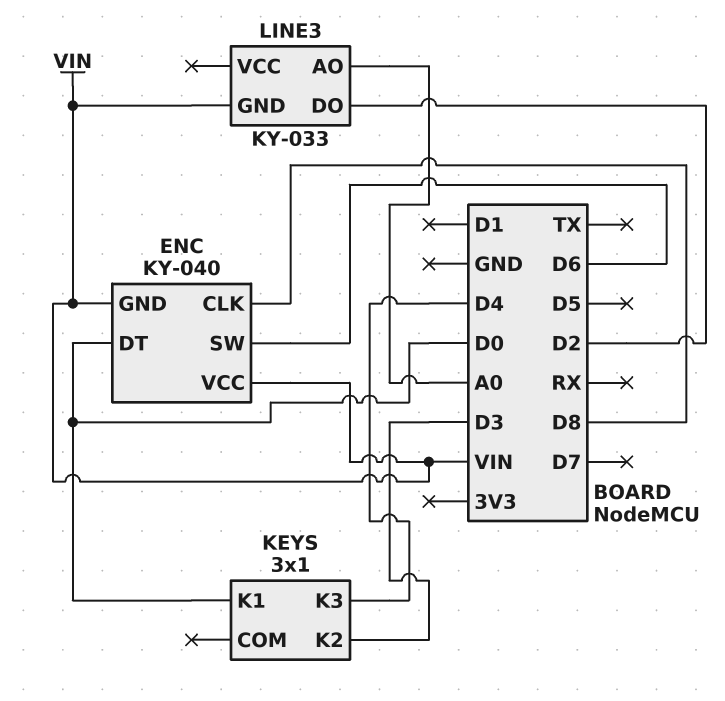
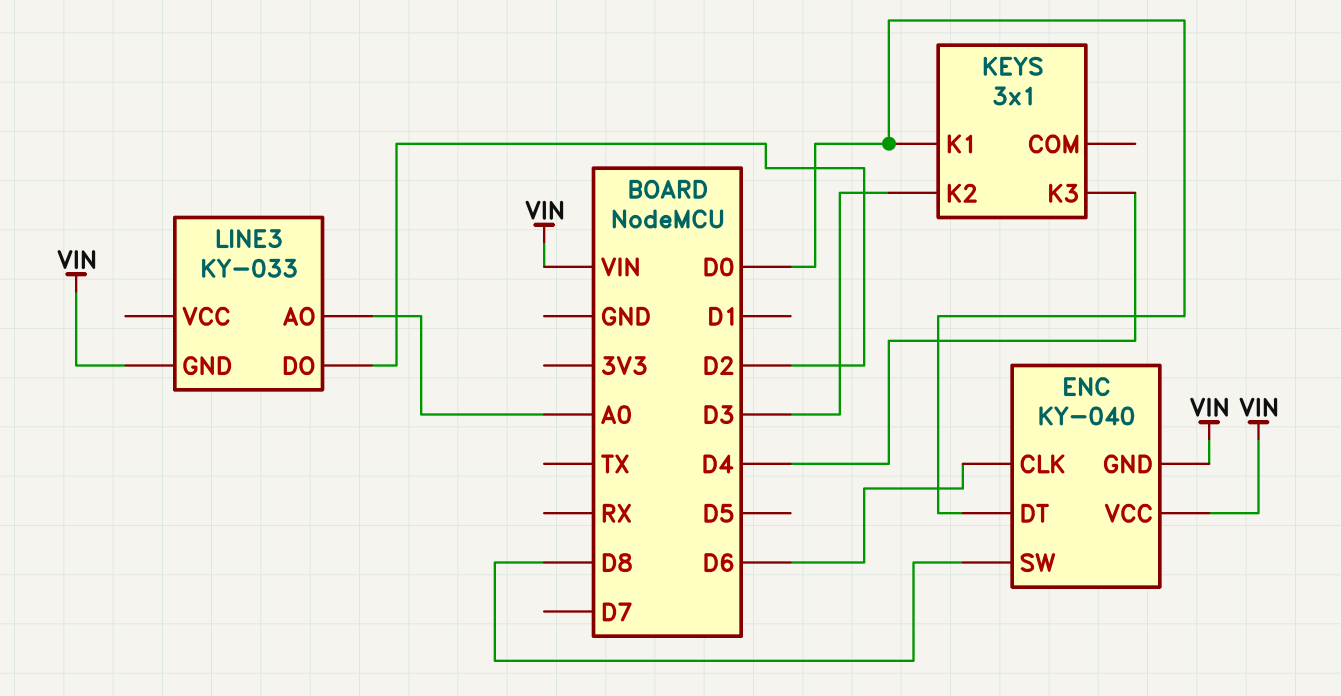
ENC pin CLK: D8 -> D6
ENC pin SW: D6 -> D8

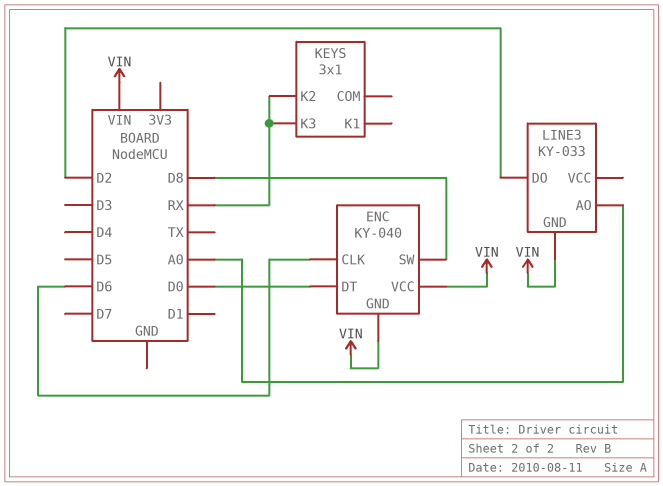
KEYS pin K1: D0 -> none
KEYS pin K2: D3 -> RX
KEYS pin K3: D4 -> RX

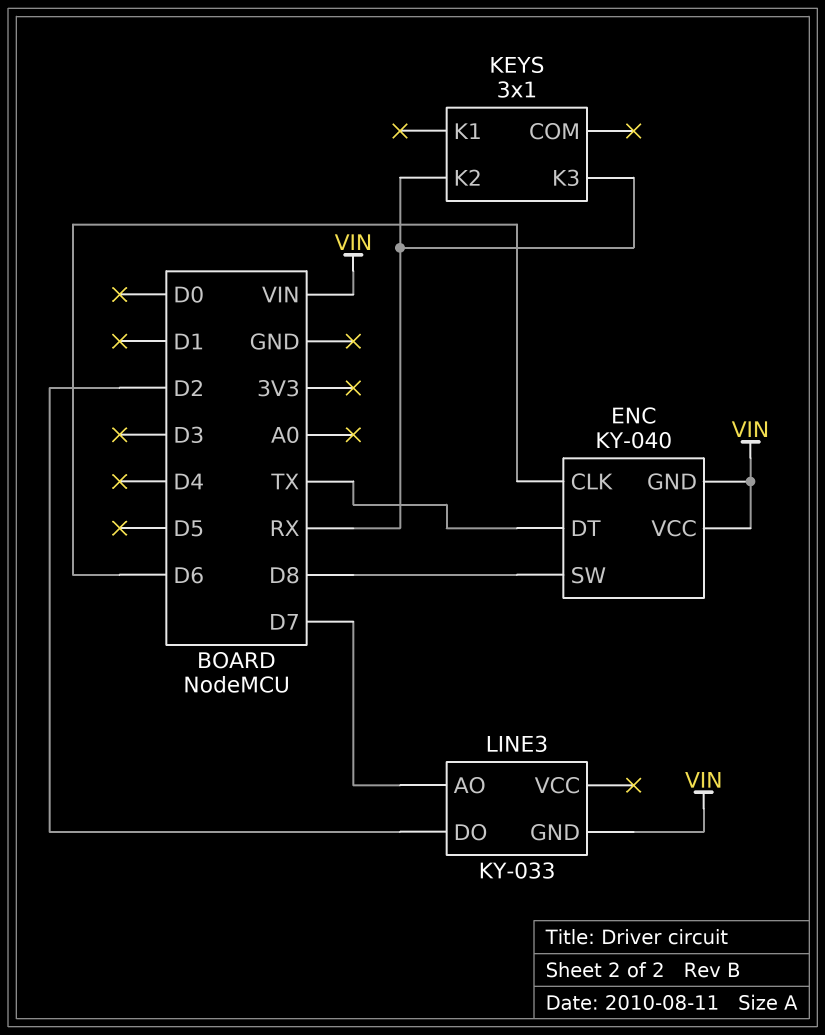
ENC pin DT: D0 -> TX
LINE3 pin AO: A0 -> D7

